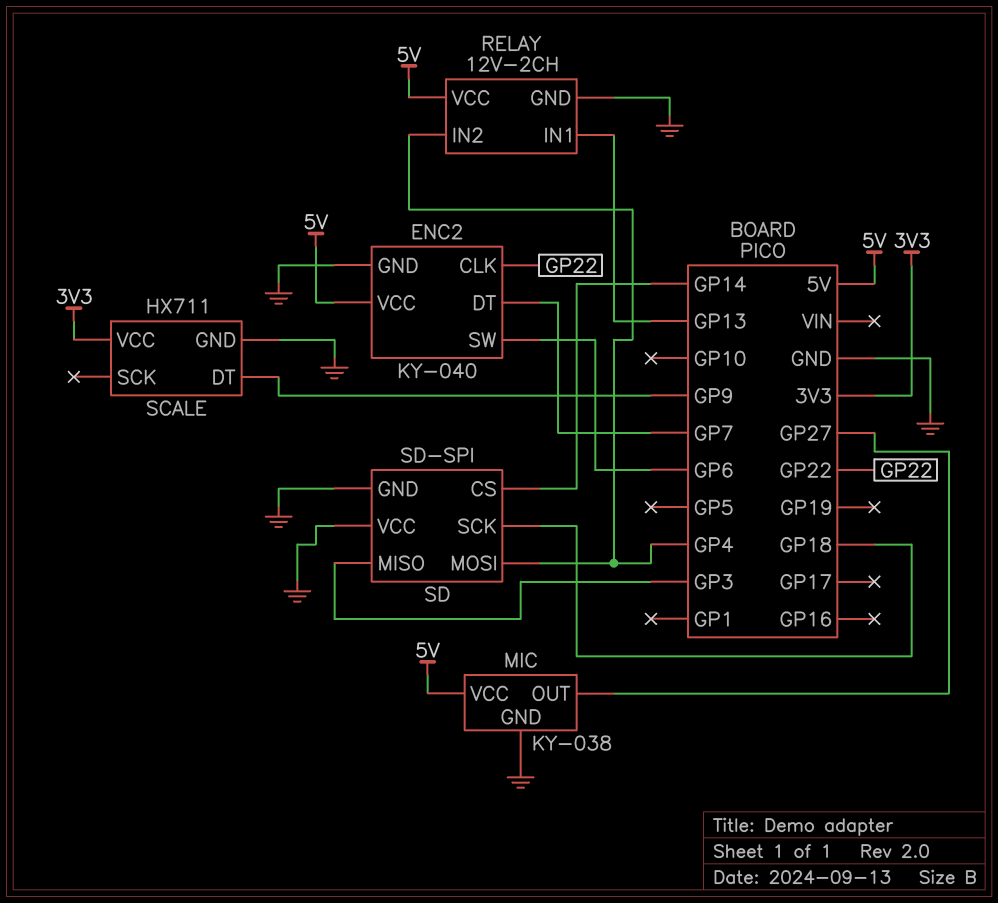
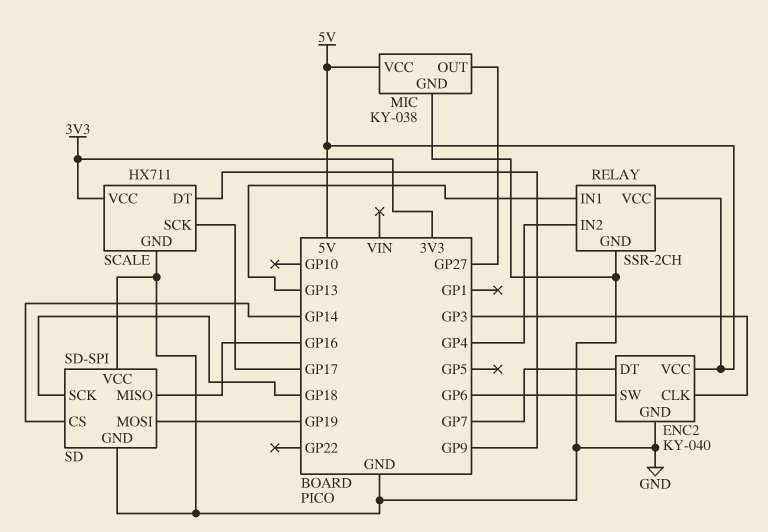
ENC2 pin CLK: GP22 -> GP3
RELAY: 12V-2CH -> SSR-2CH
SCALE pin SCK: none -> GP17
SD pin MISO: GP3 -> GP16
SD pin MOSI: GP4 -> GP19

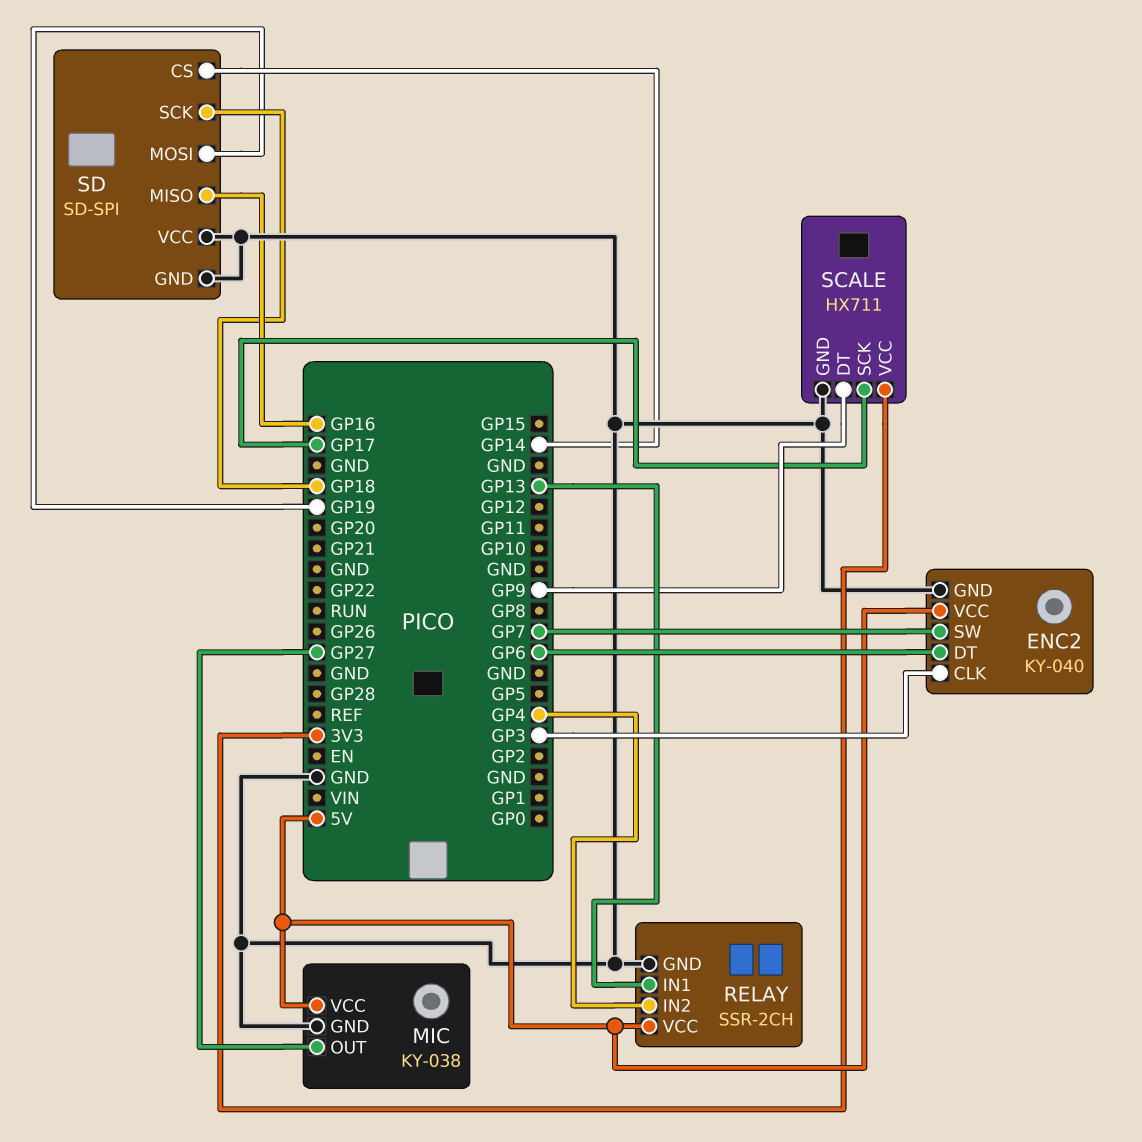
ENC2 pin DT: GP7 -> GP6
ENC2 pin SW: GP6 -> GP7

